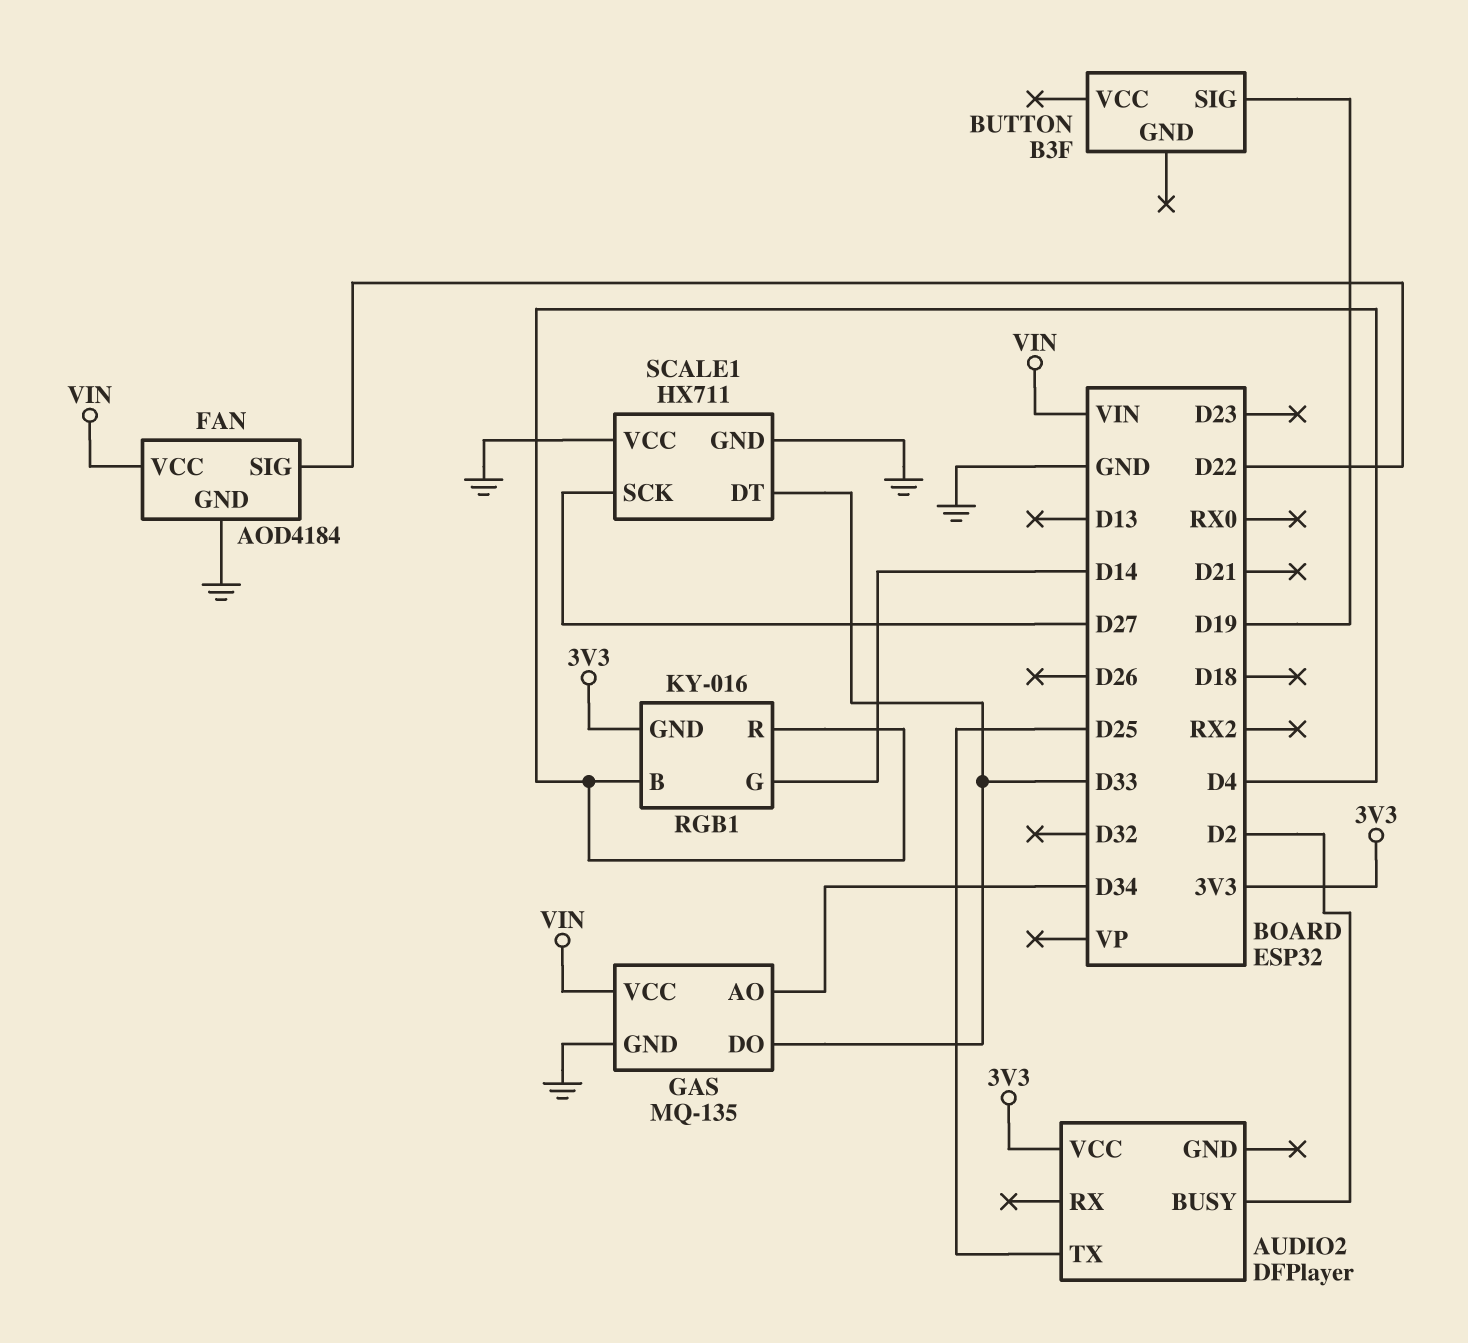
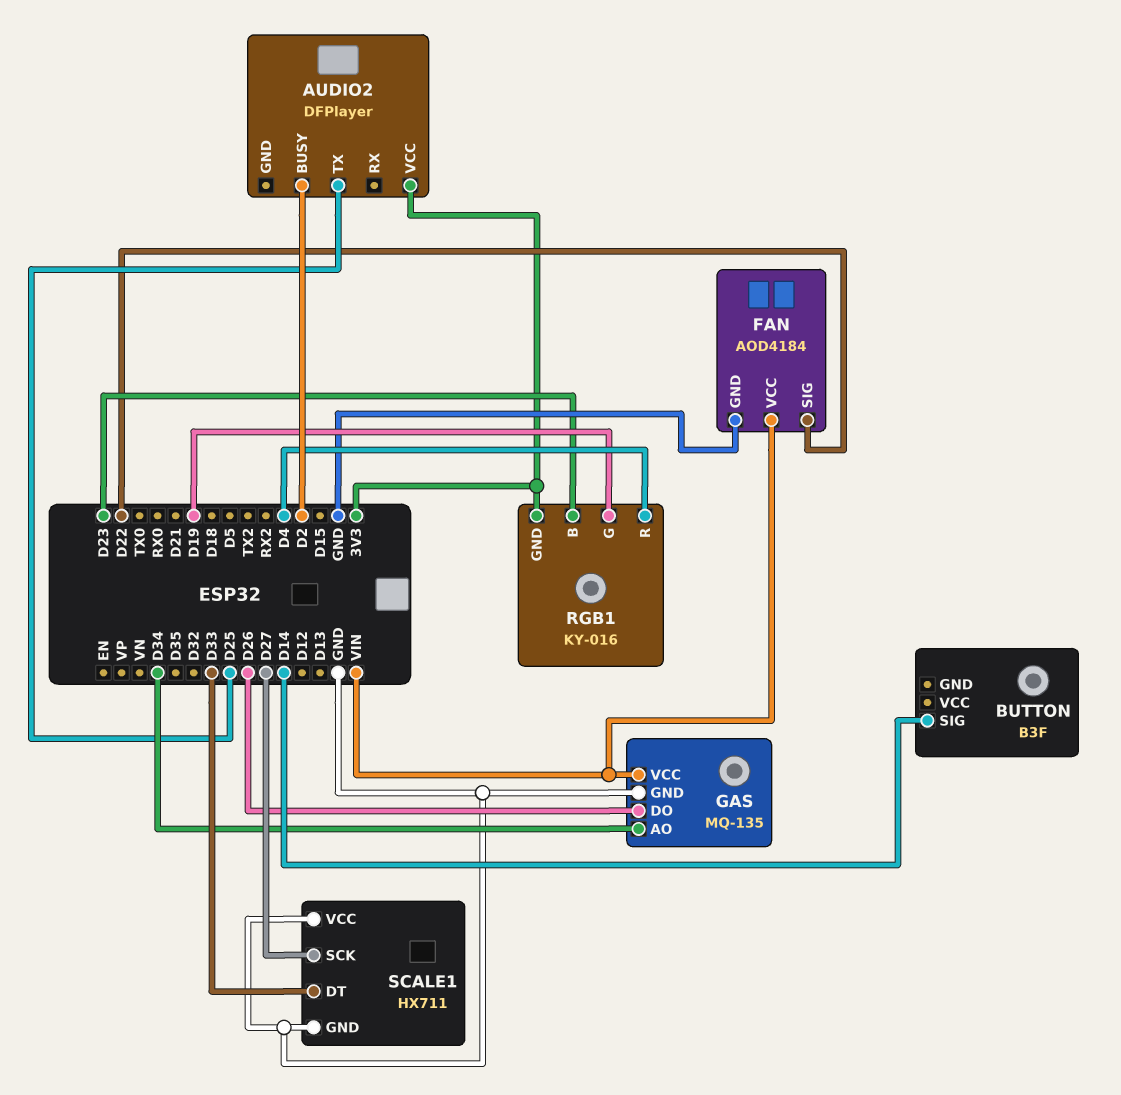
BUTTON pin SIG: D19 -> D14
GAS pin DO: D33 -> D26
RGB1 pin B: D4 -> D23
RGB1 pin G: D14 -> D19

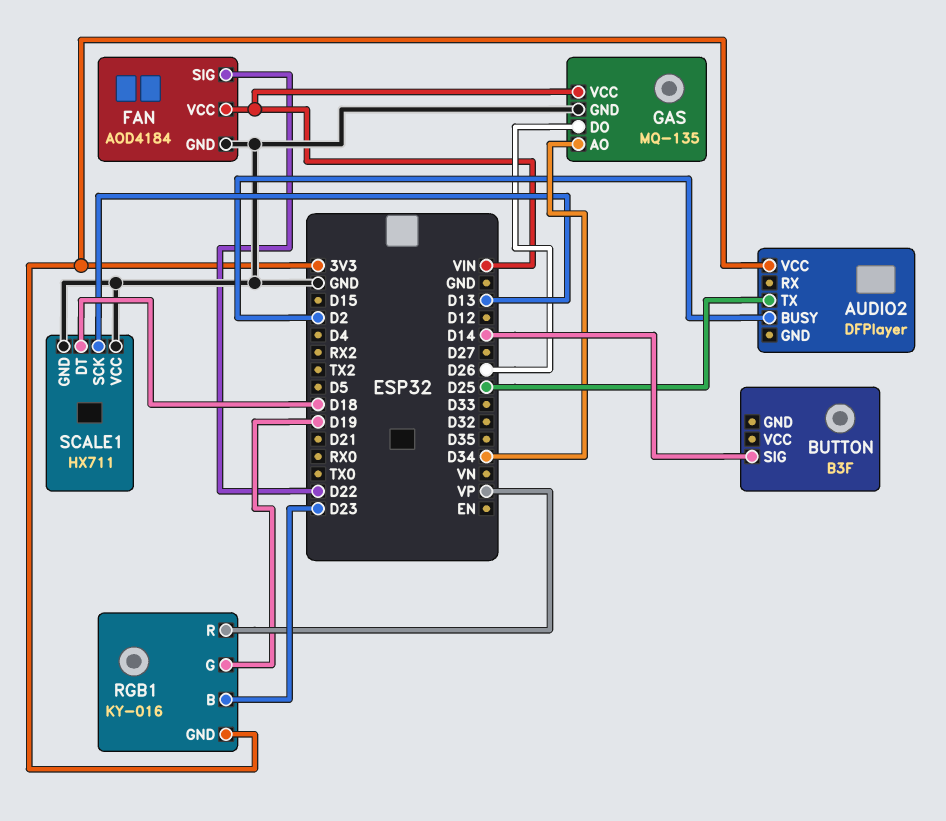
RGB1 pin R: D4 -> VP
SCALE1 pin DT: D33 -> D18
SCALE1 pin SCK: D27 -> D13

